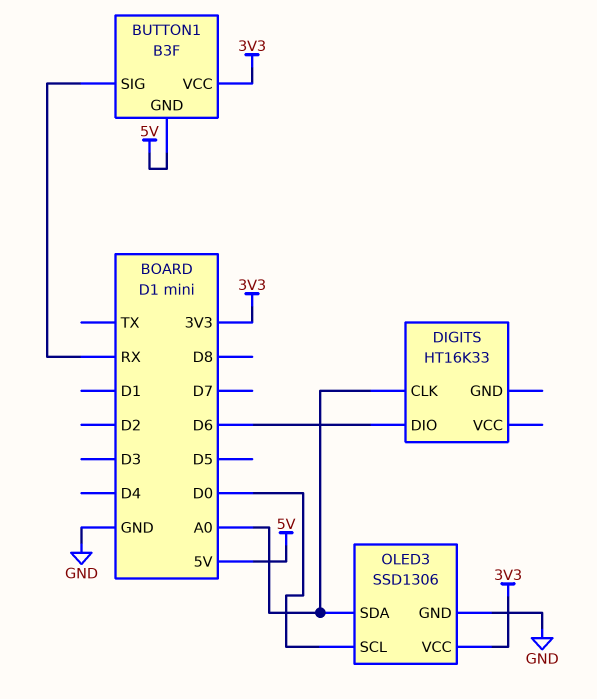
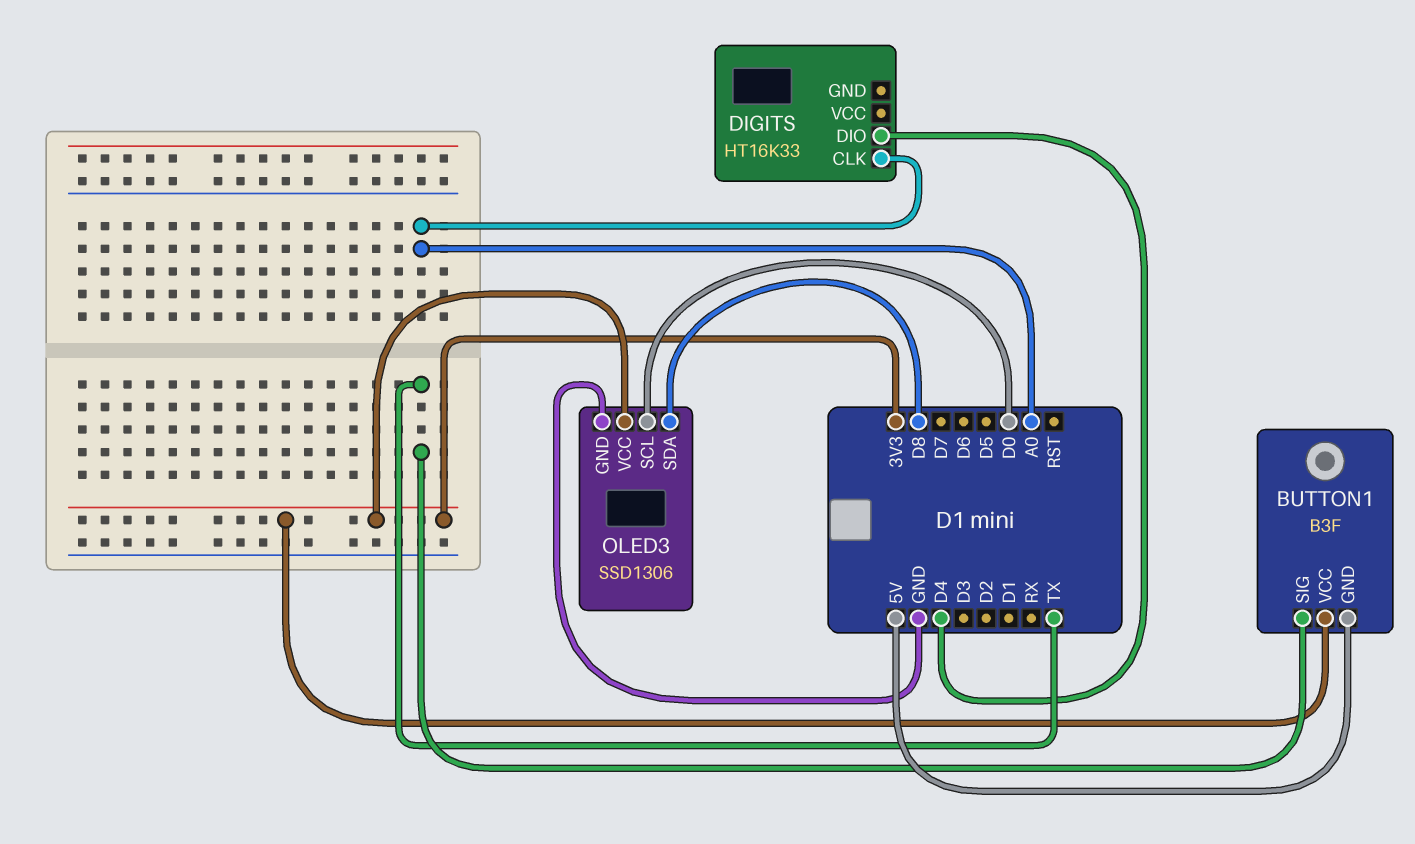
BUTTON1 pin SIG: RX -> TX
DIGITS pin DIO: D6 -> D4
OLED3 pin SDA: A0 -> D8

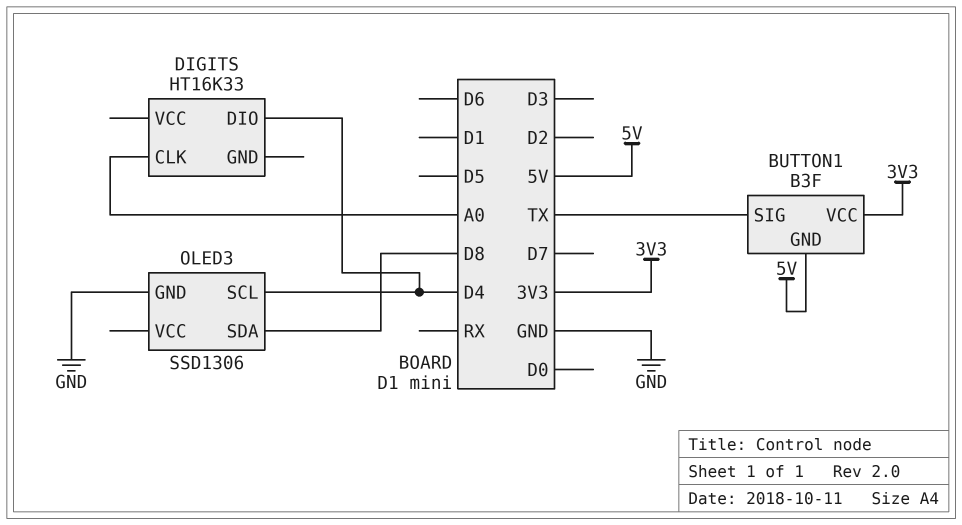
OLED3 pin SCL: D0 -> D4
OLED3 pin VCC: 3V3 -> none

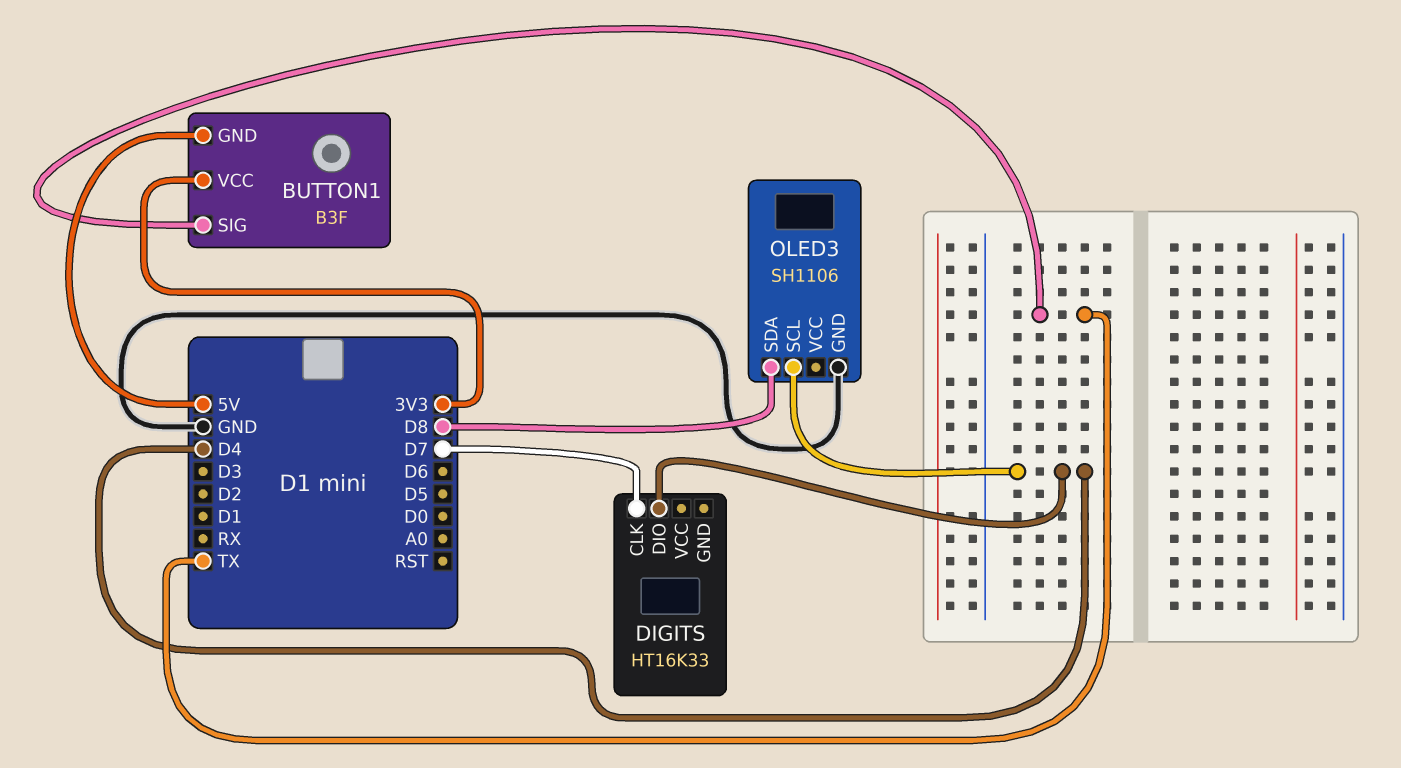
DIGITS pin CLK: A0 -> D7
OLED3: SSD1306 -> SH1106

